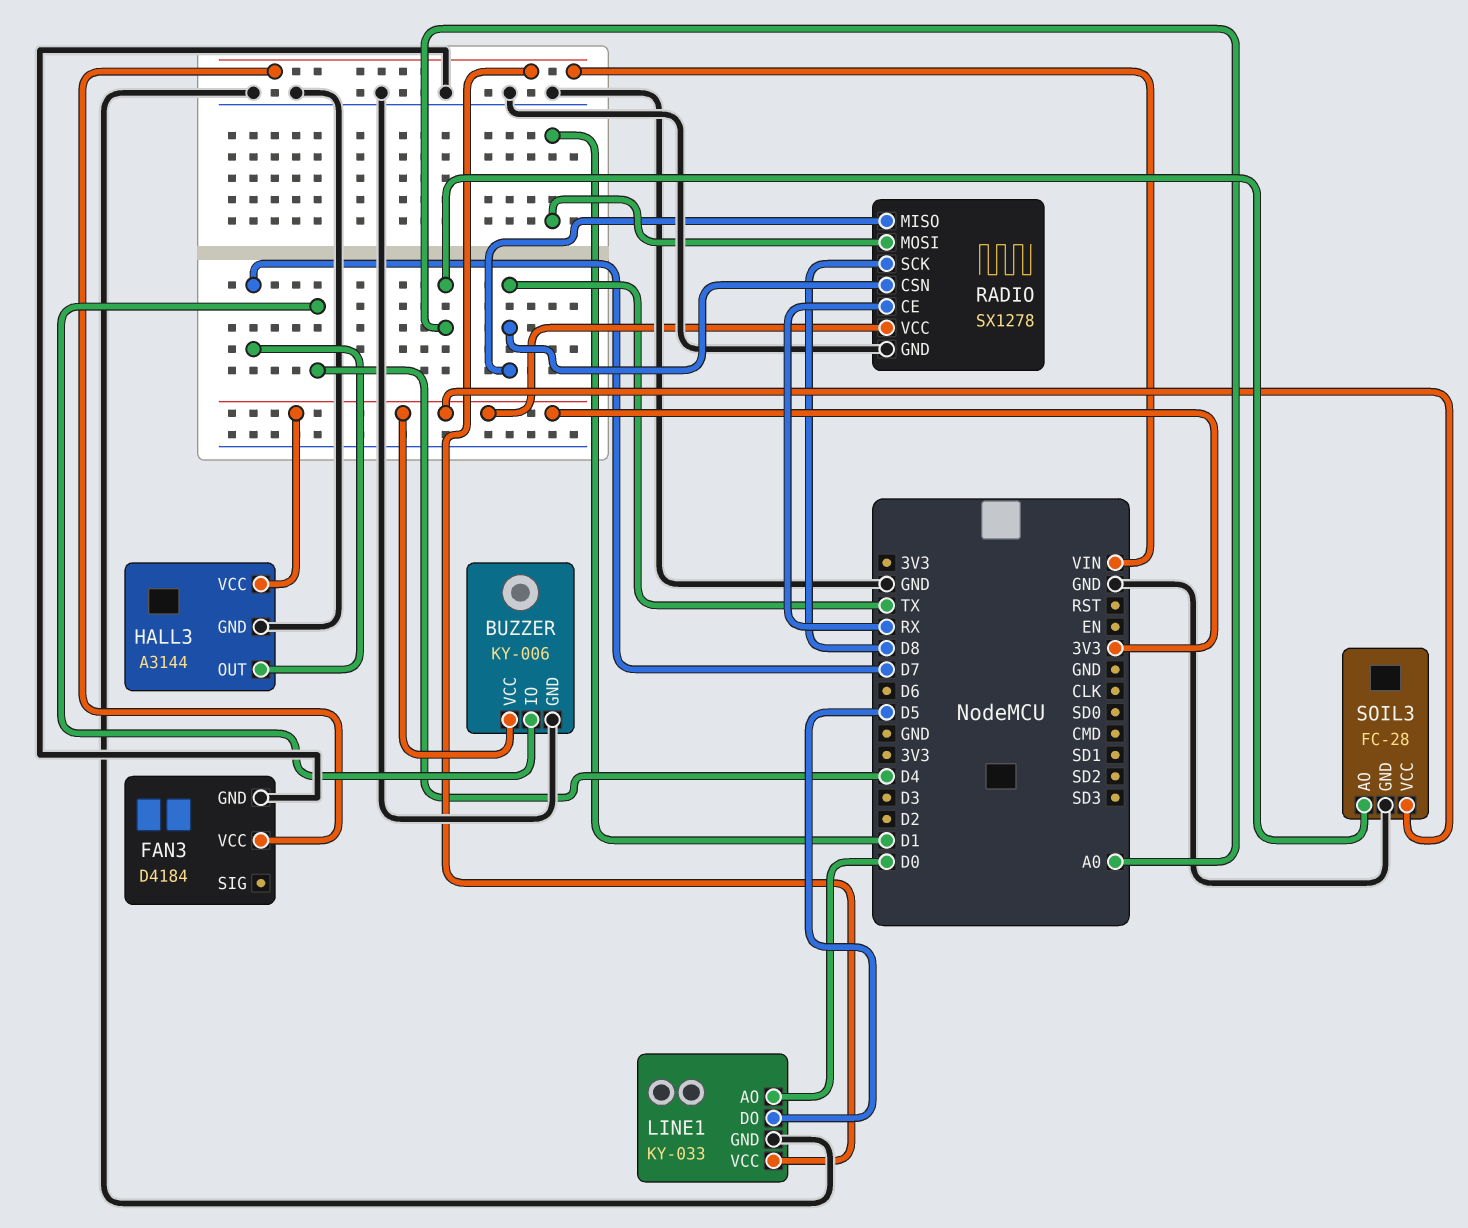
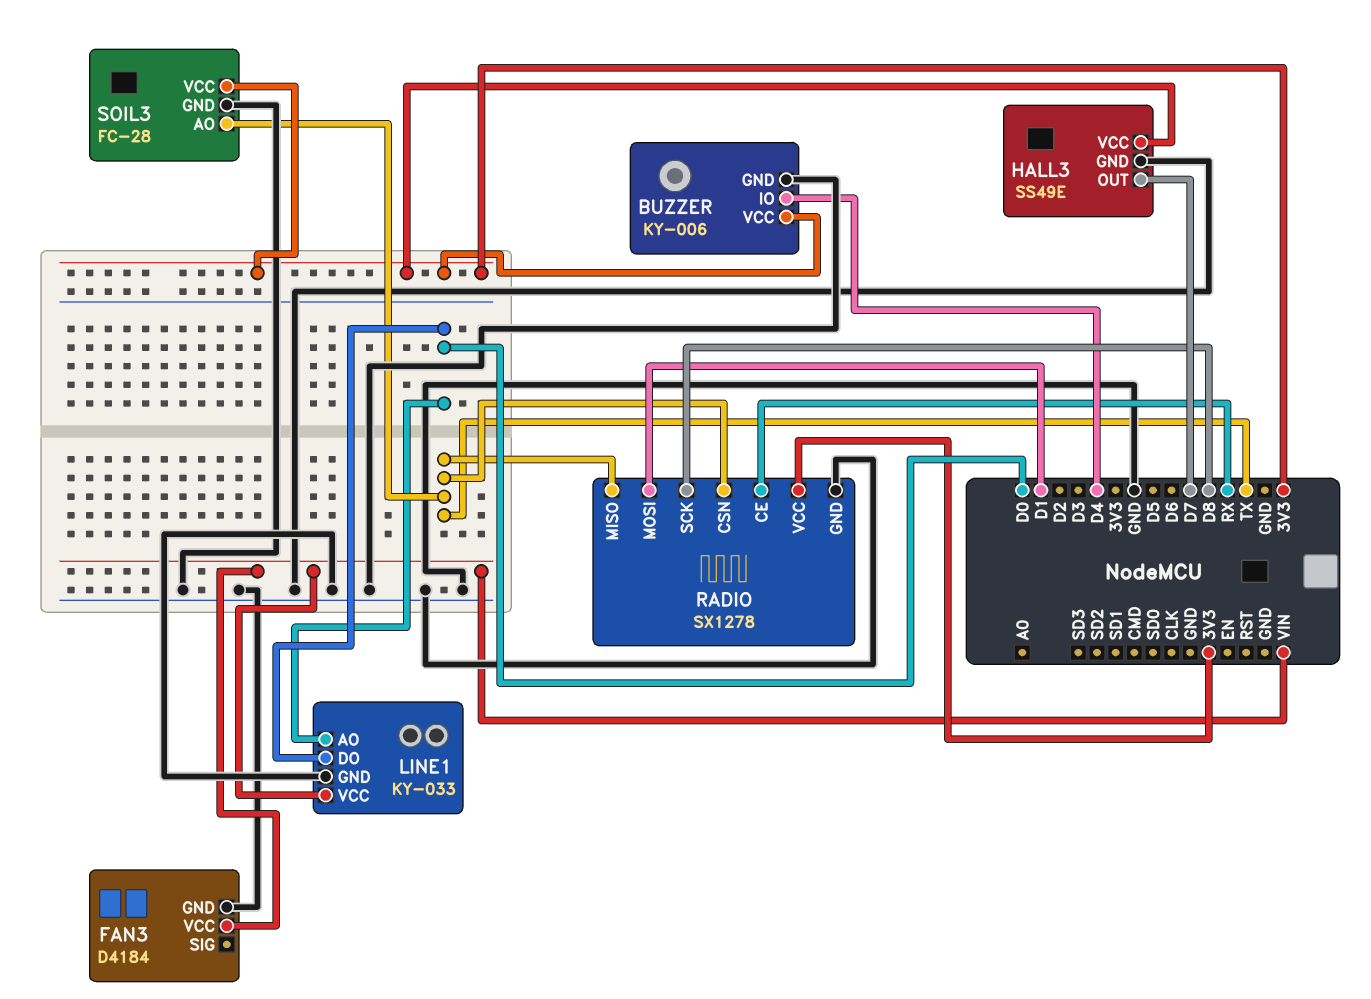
HALL3: A3144 -> SS49E
LINE1 pin DO: D5 -> D0
SOIL3 pin AO: A0 -> TX

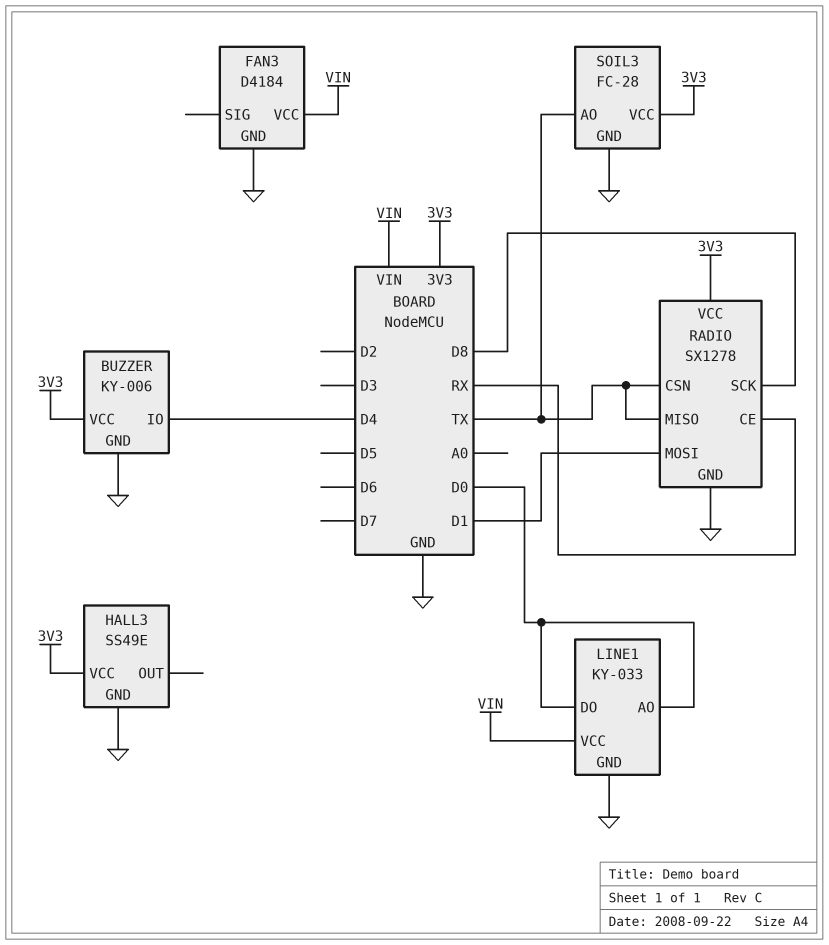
HALL3 pin OUT: D7 -> none

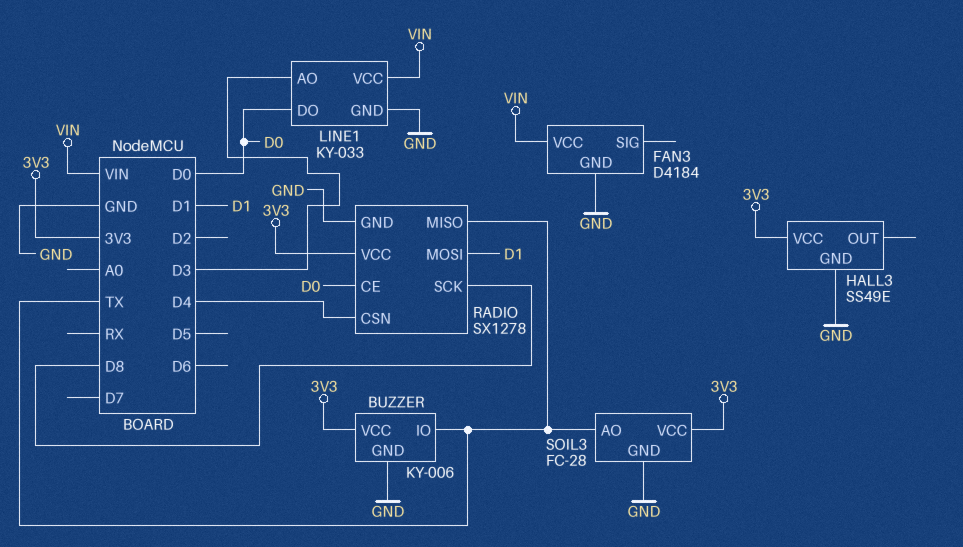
BUZZER pin IO: D4 -> TX
LINE1 pin AO: D0 -> D3
RADIO pin CE: RX -> D0
RADIO pin CSN: TX -> D4

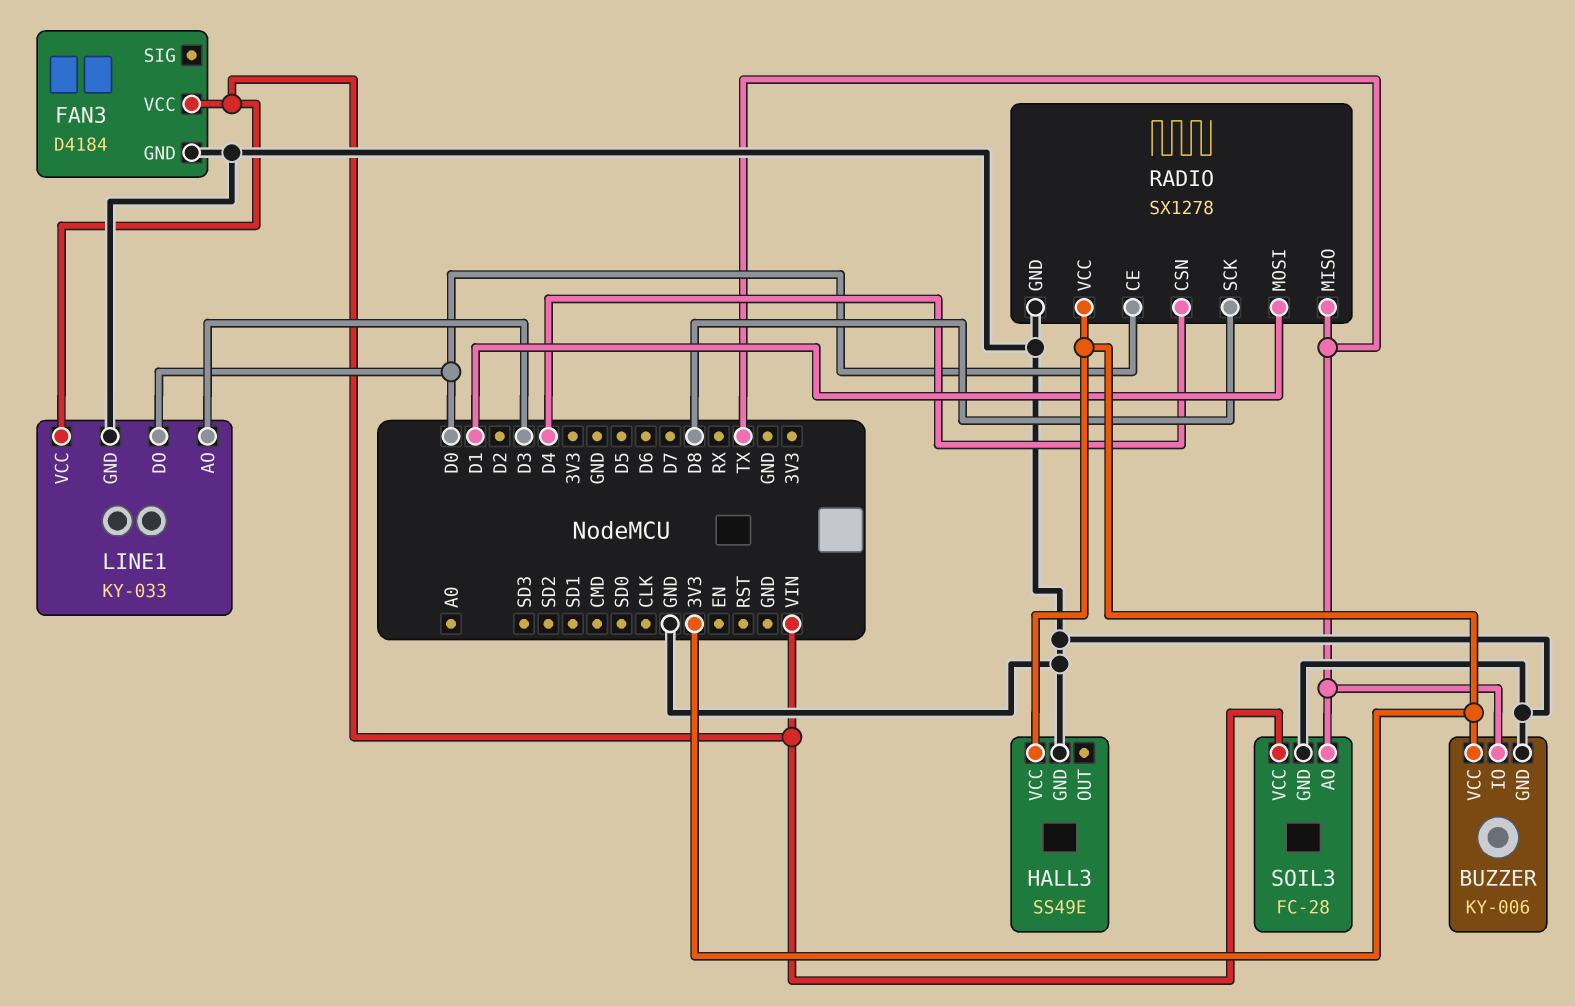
SOIL3 pin VCC: 3V3 -> VIN

